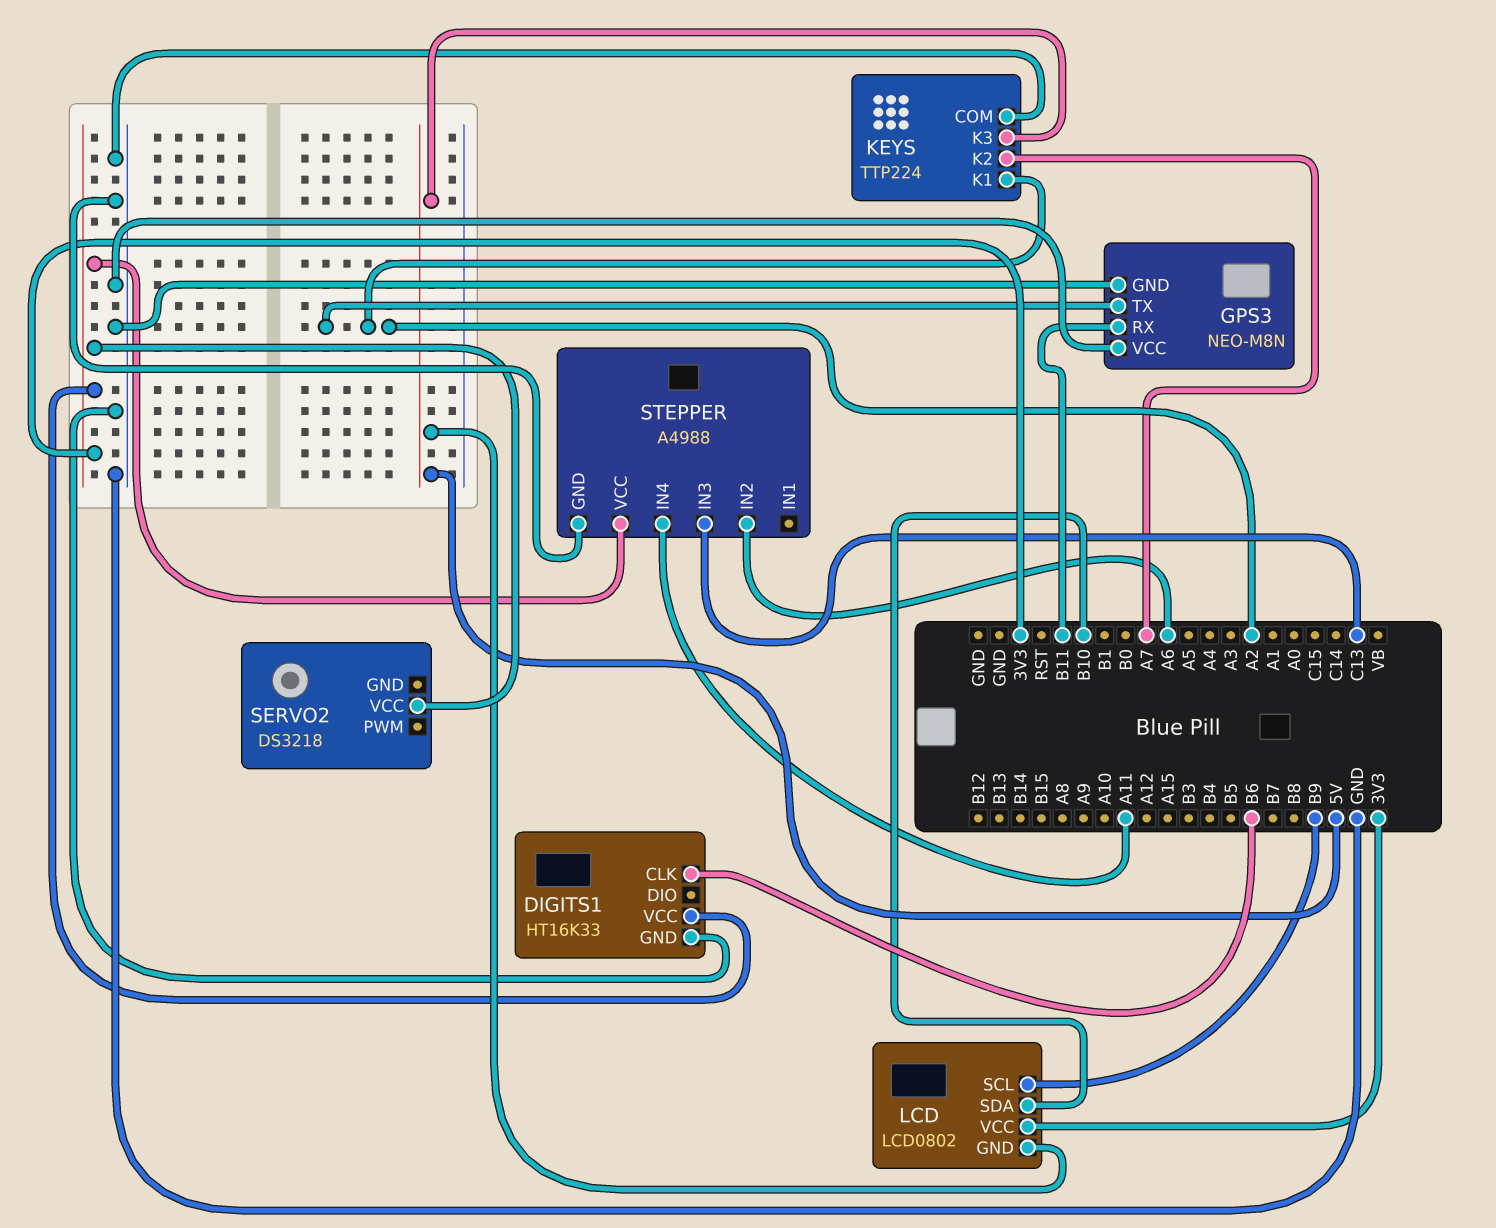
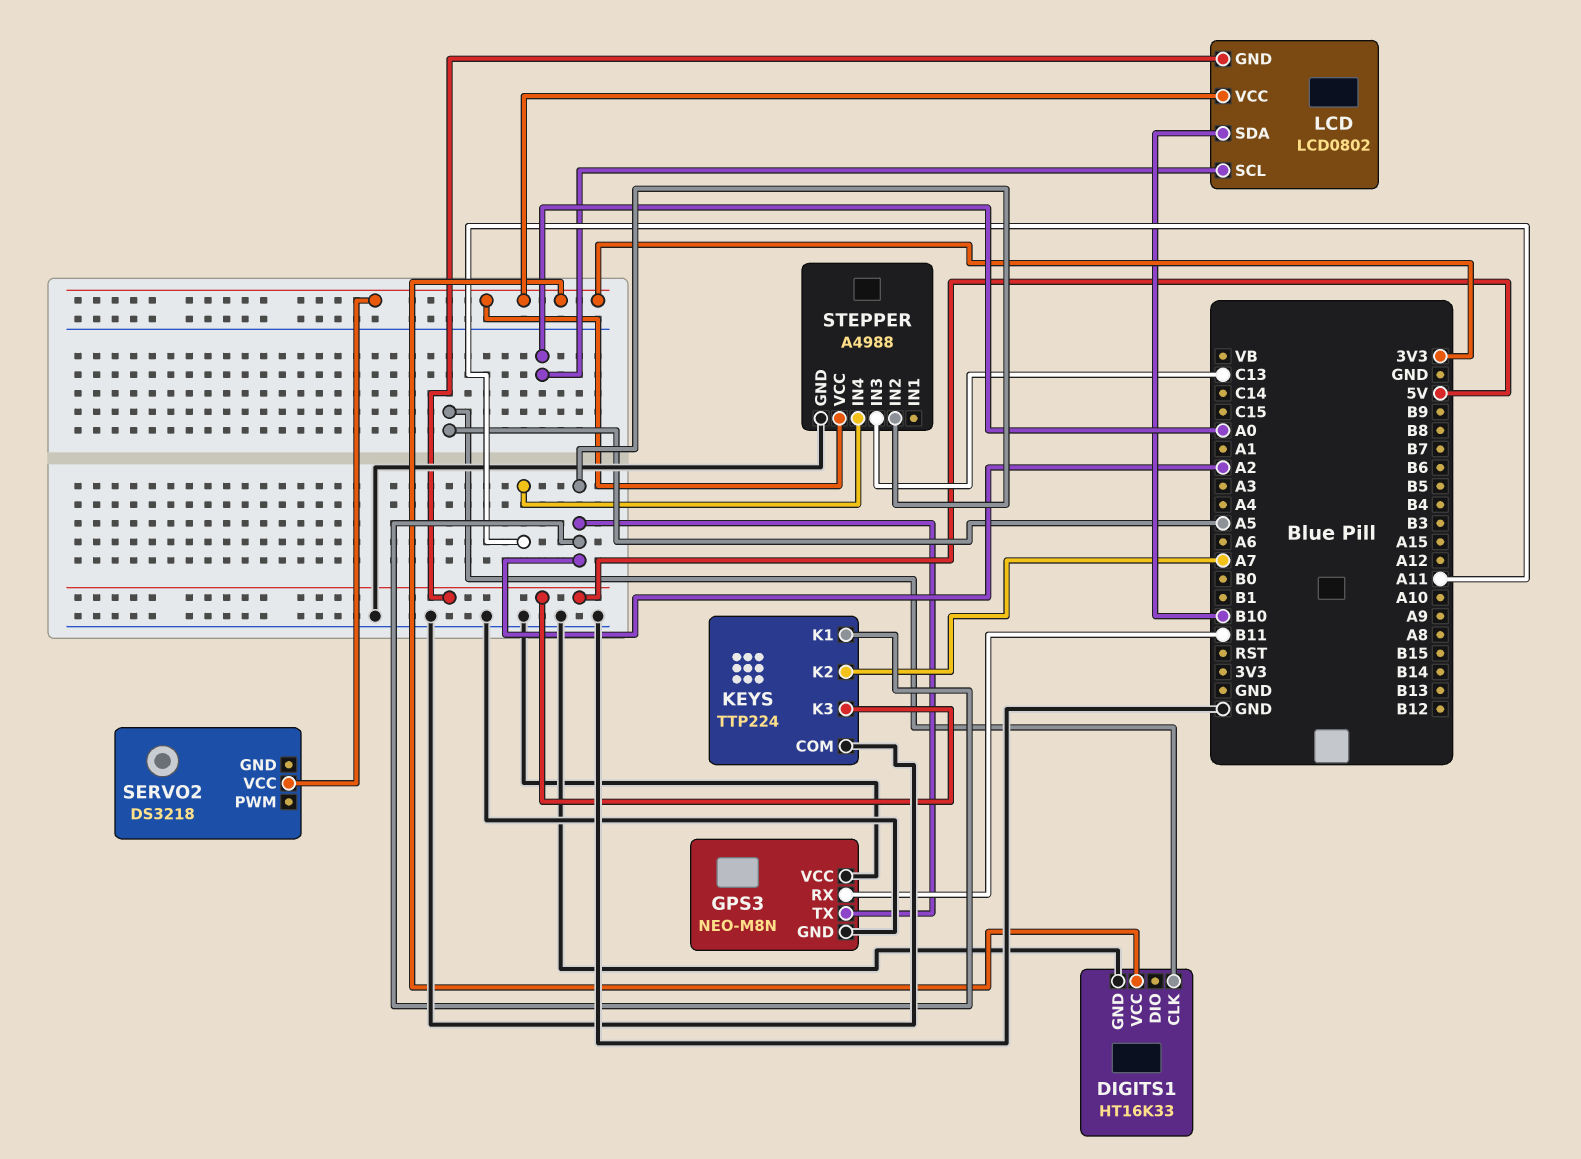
DIGITS1 pin CLK: B6 -> A5
LCD pin SCL: B9 -> A0
STEPPER pin IN2: A6 -> A2

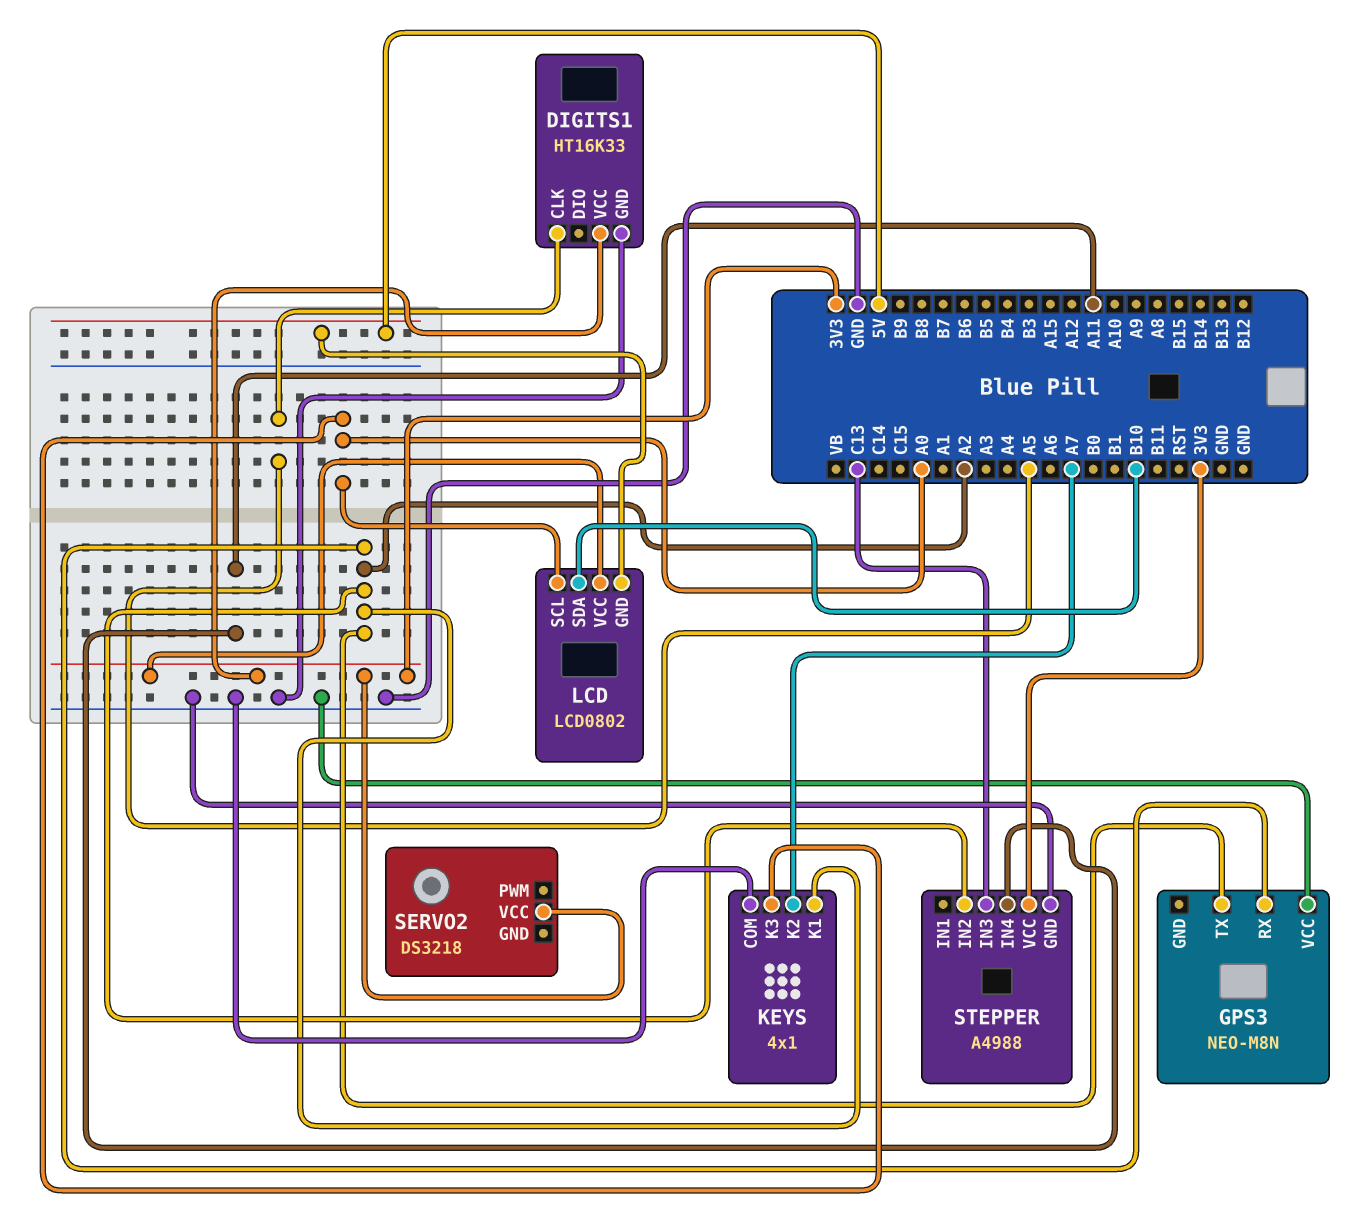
GPS3 pin GND: GND -> none
GPS3 pin RX: B11 -> A2
KEYS: TTP224 -> 4x1
KEYS pin K3: 5V -> A0

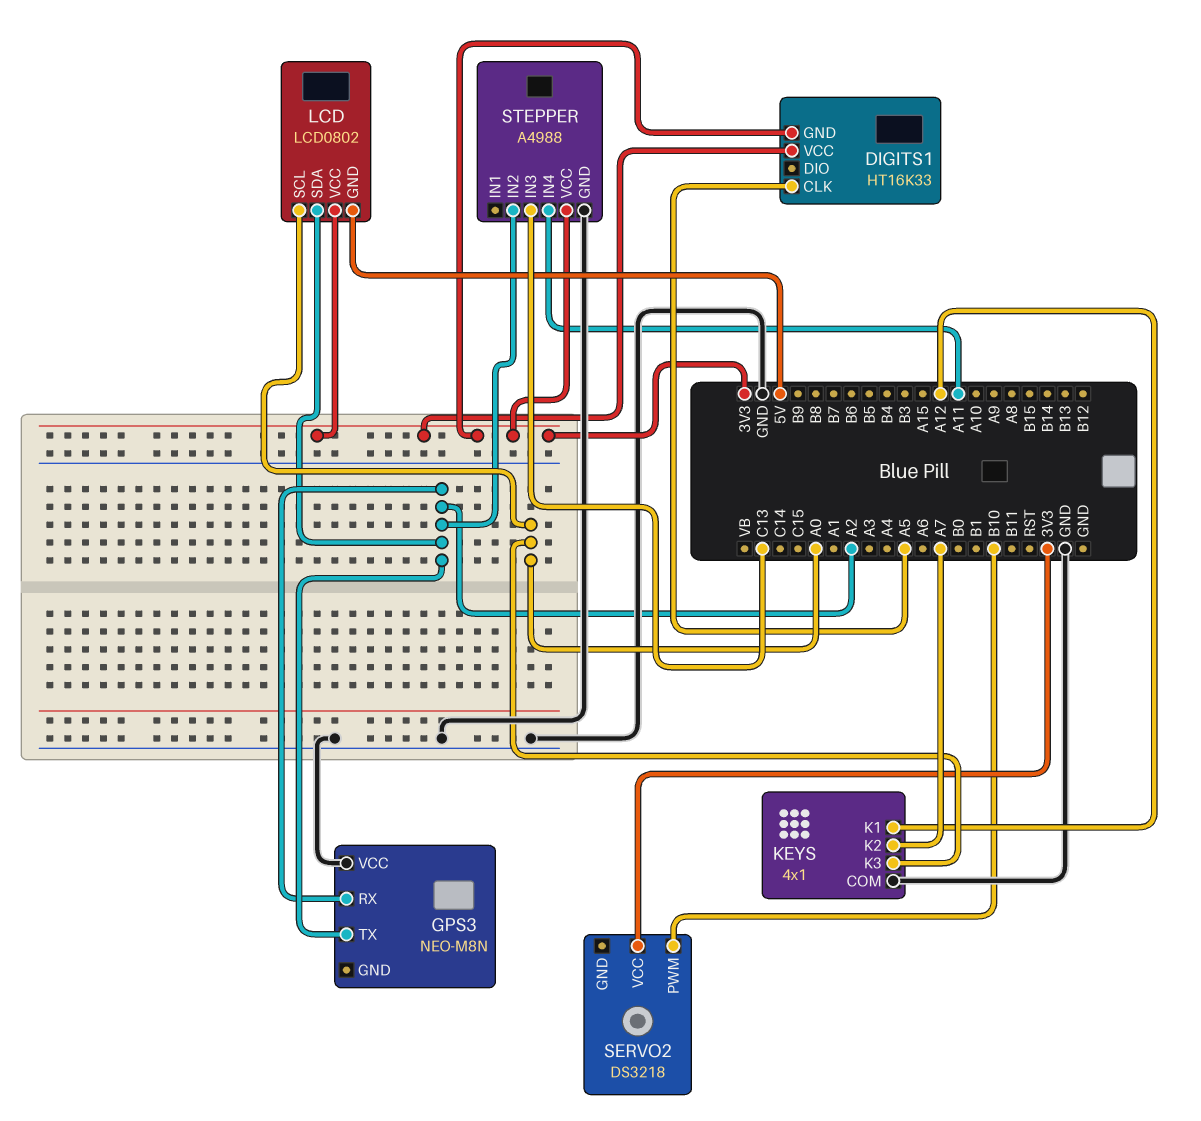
DIGITS1 pin GND: GND -> 3V3
KEYS pin K1: A2 -> A12
LCD pin SDA: B10 -> A2
SERVO2 pin PWM: none -> B10

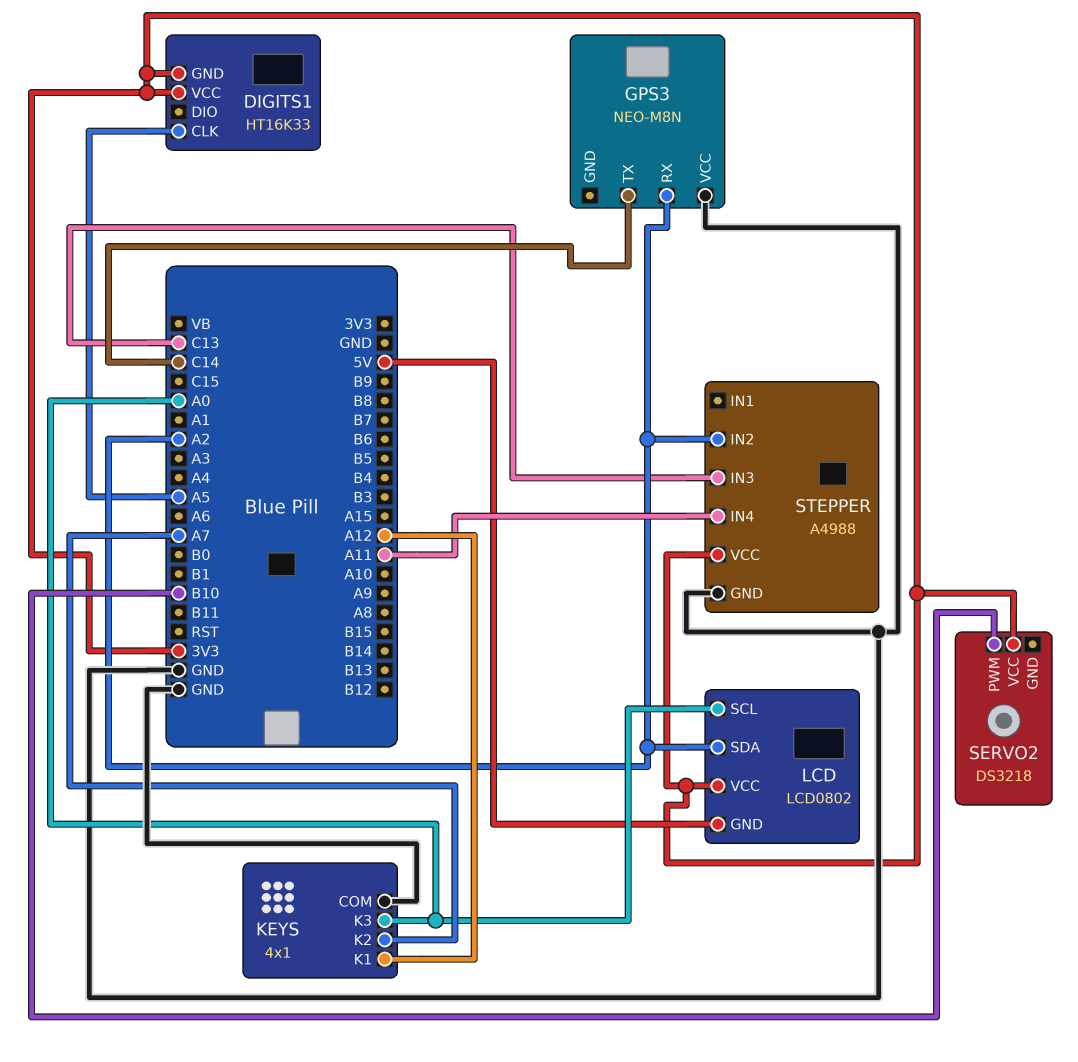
GPS3 pin TX: A2 -> C14

